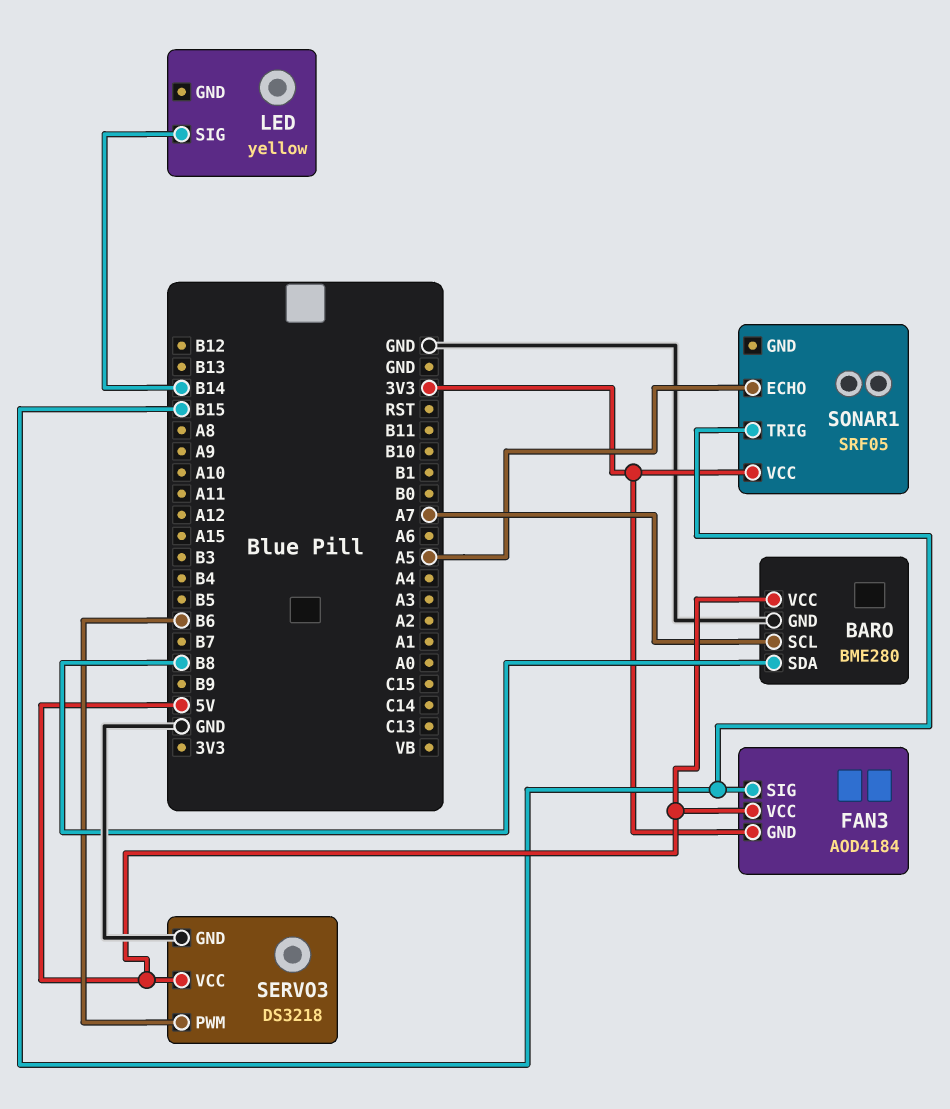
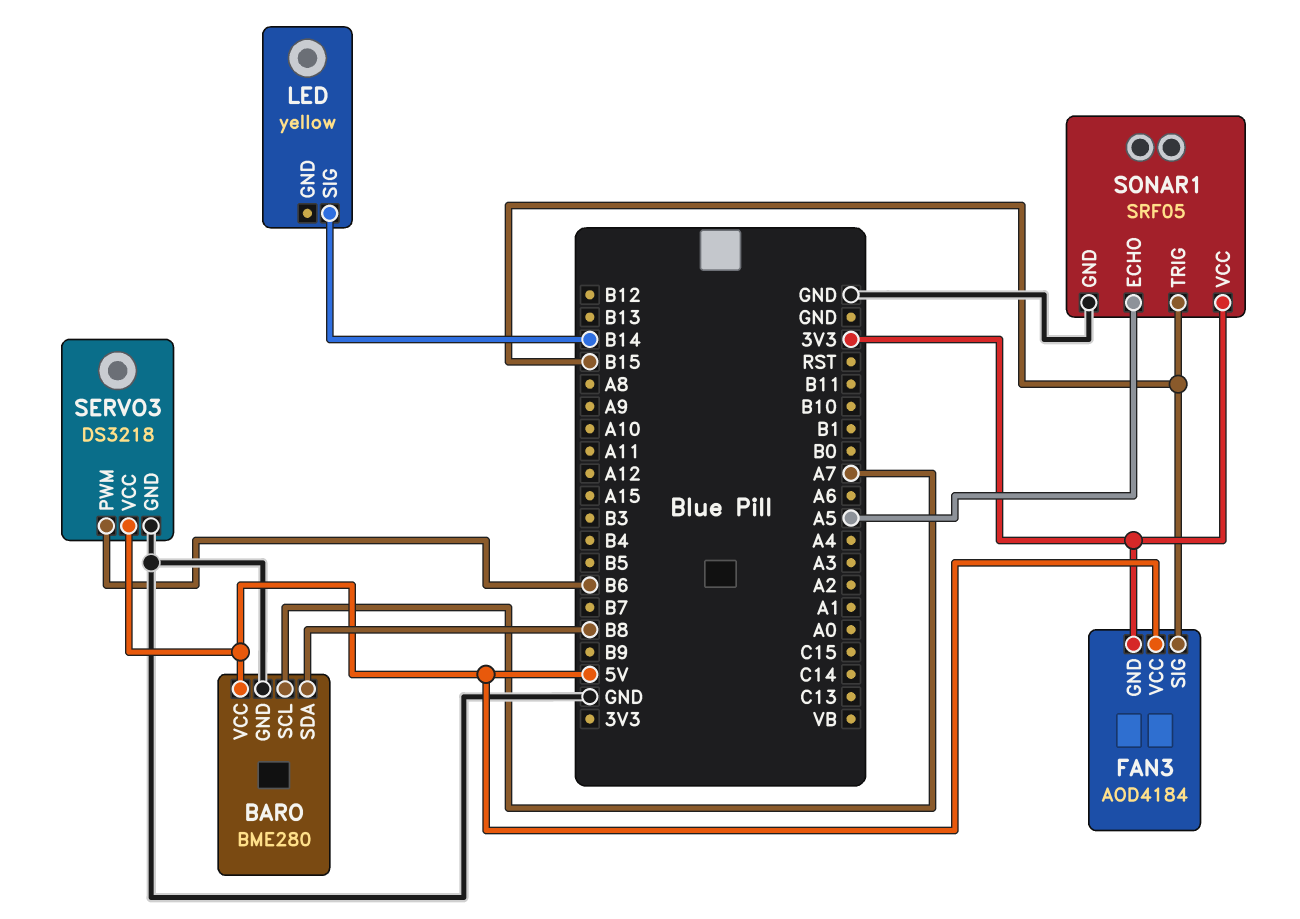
SONAR1 pin GND: none -> GND

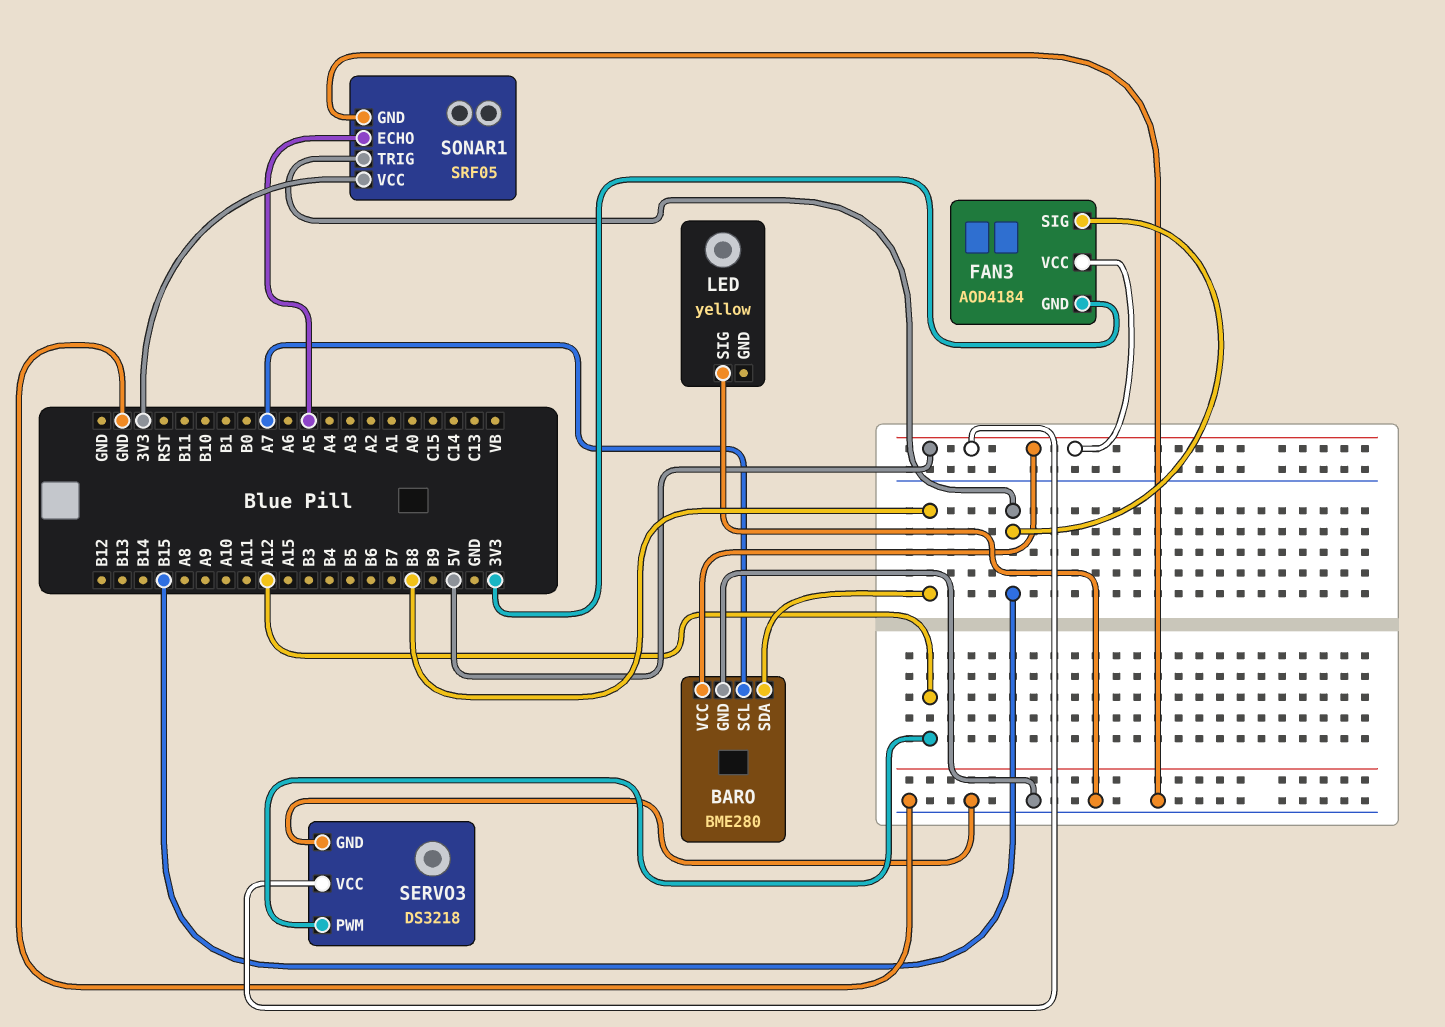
LED pin SIG: B14 -> GND
SERVO3 pin PWM: B6 -> A12

